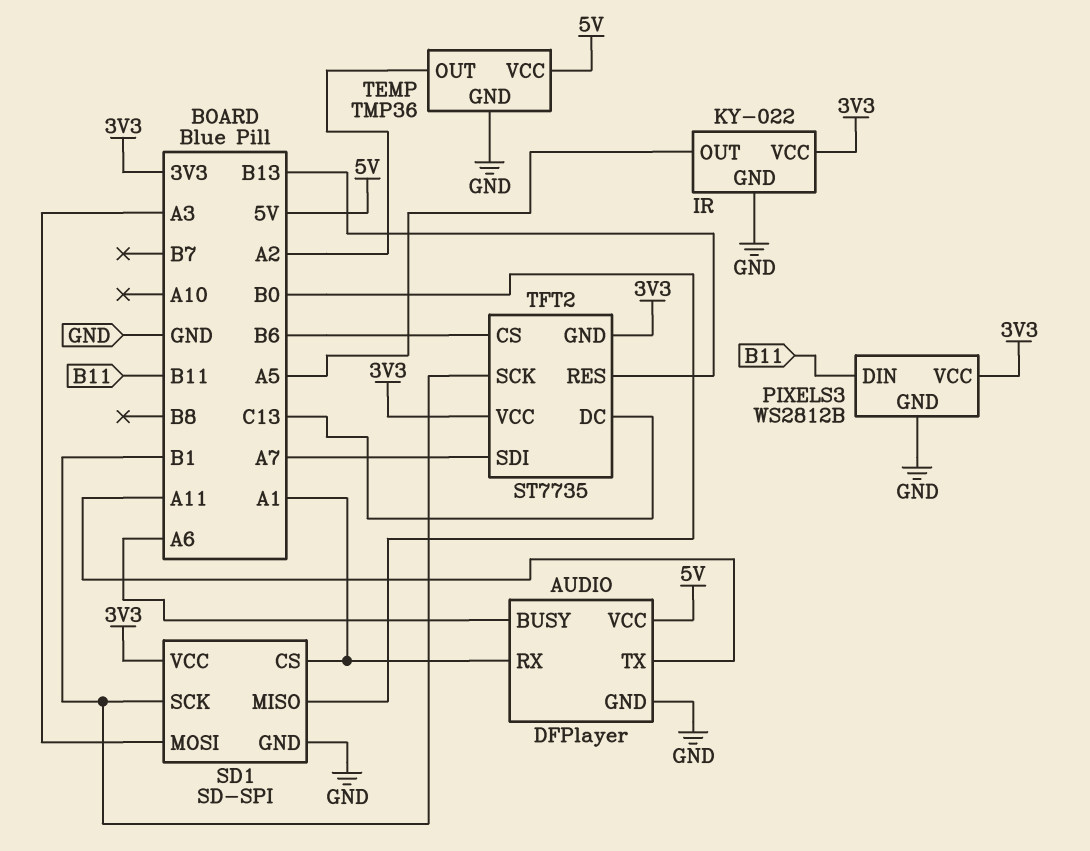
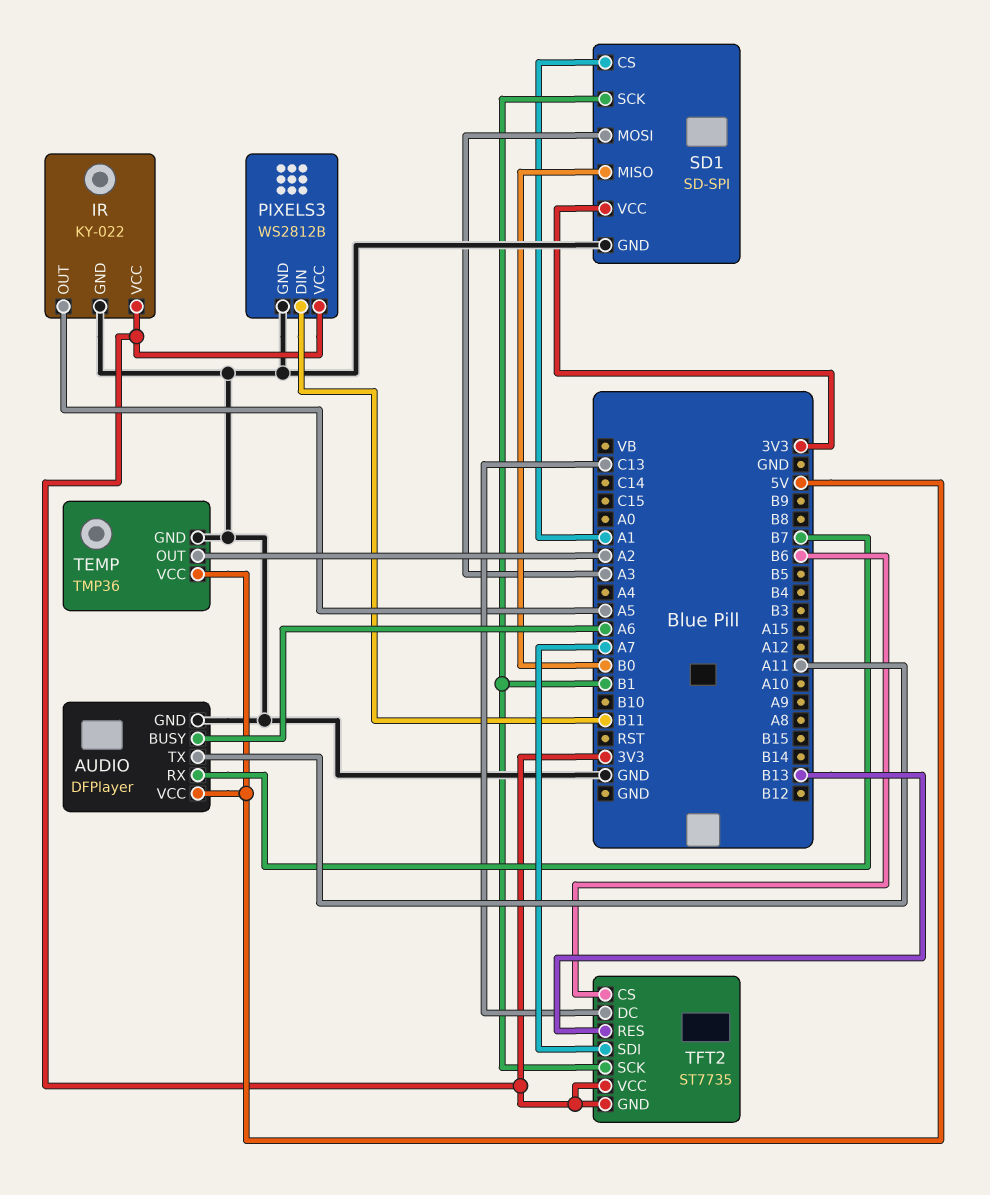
AUDIO pin RX: A1 -> B7

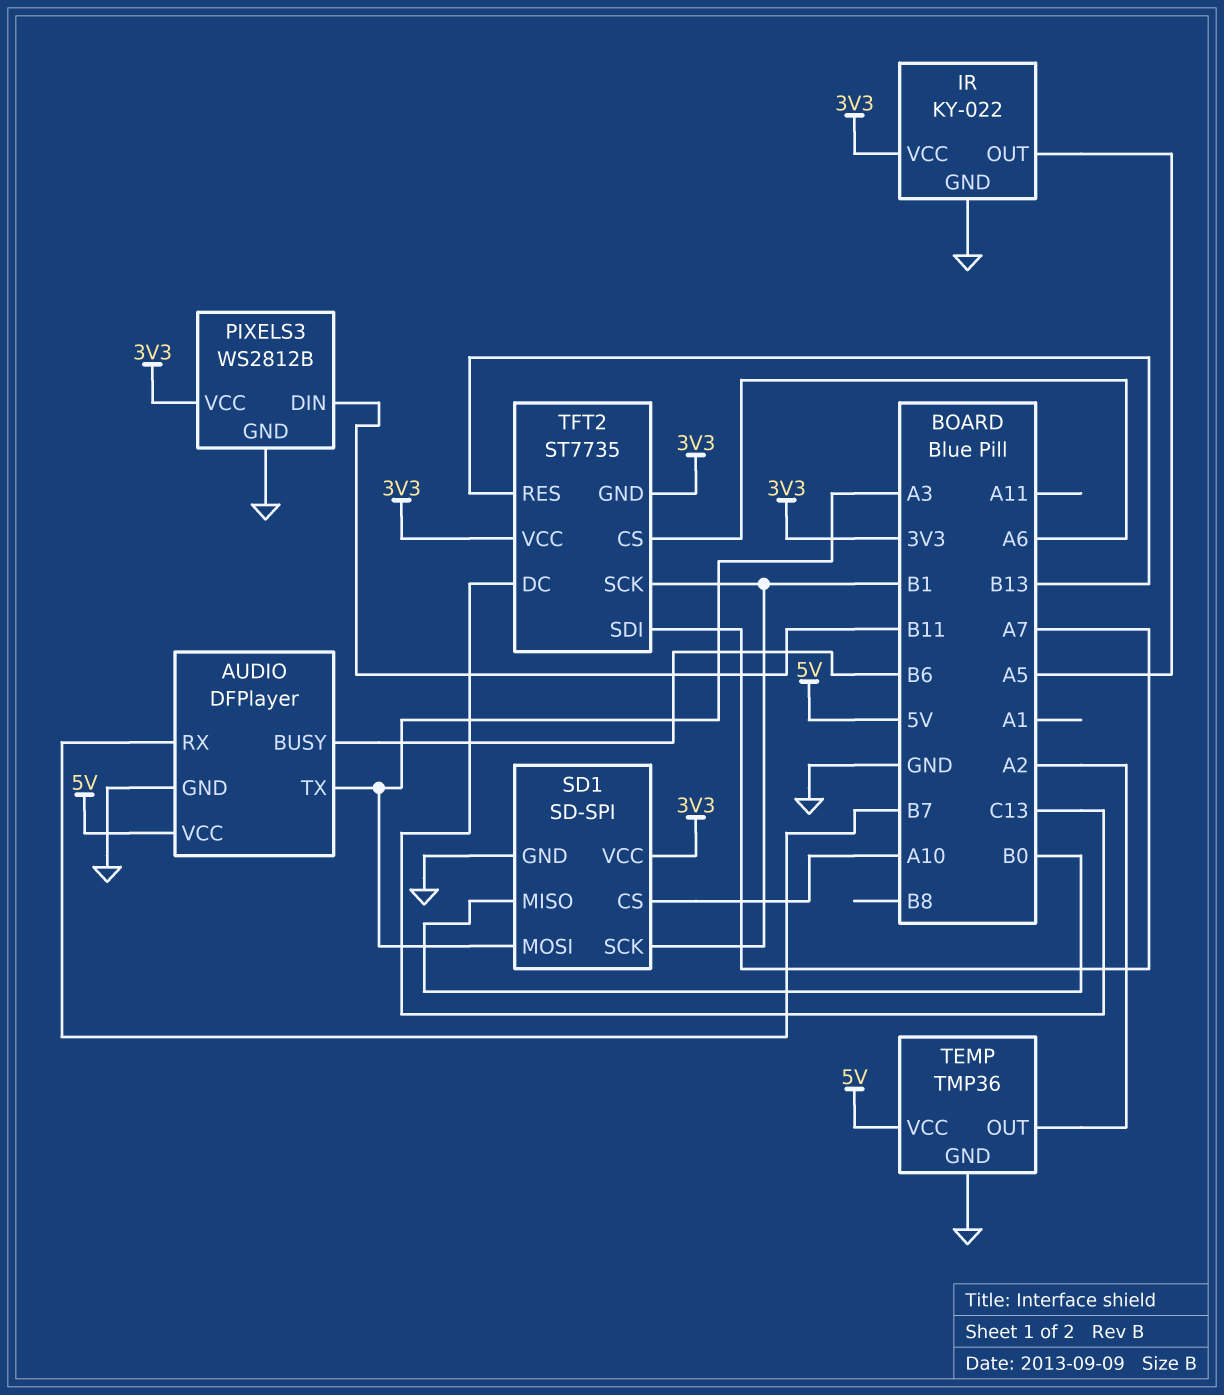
AUDIO pin BUSY: A6 -> B6
AUDIO pin TX: A11 -> A3
SD1 pin CS: A1 -> A10
TFT2 pin CS: B6 -> A6

